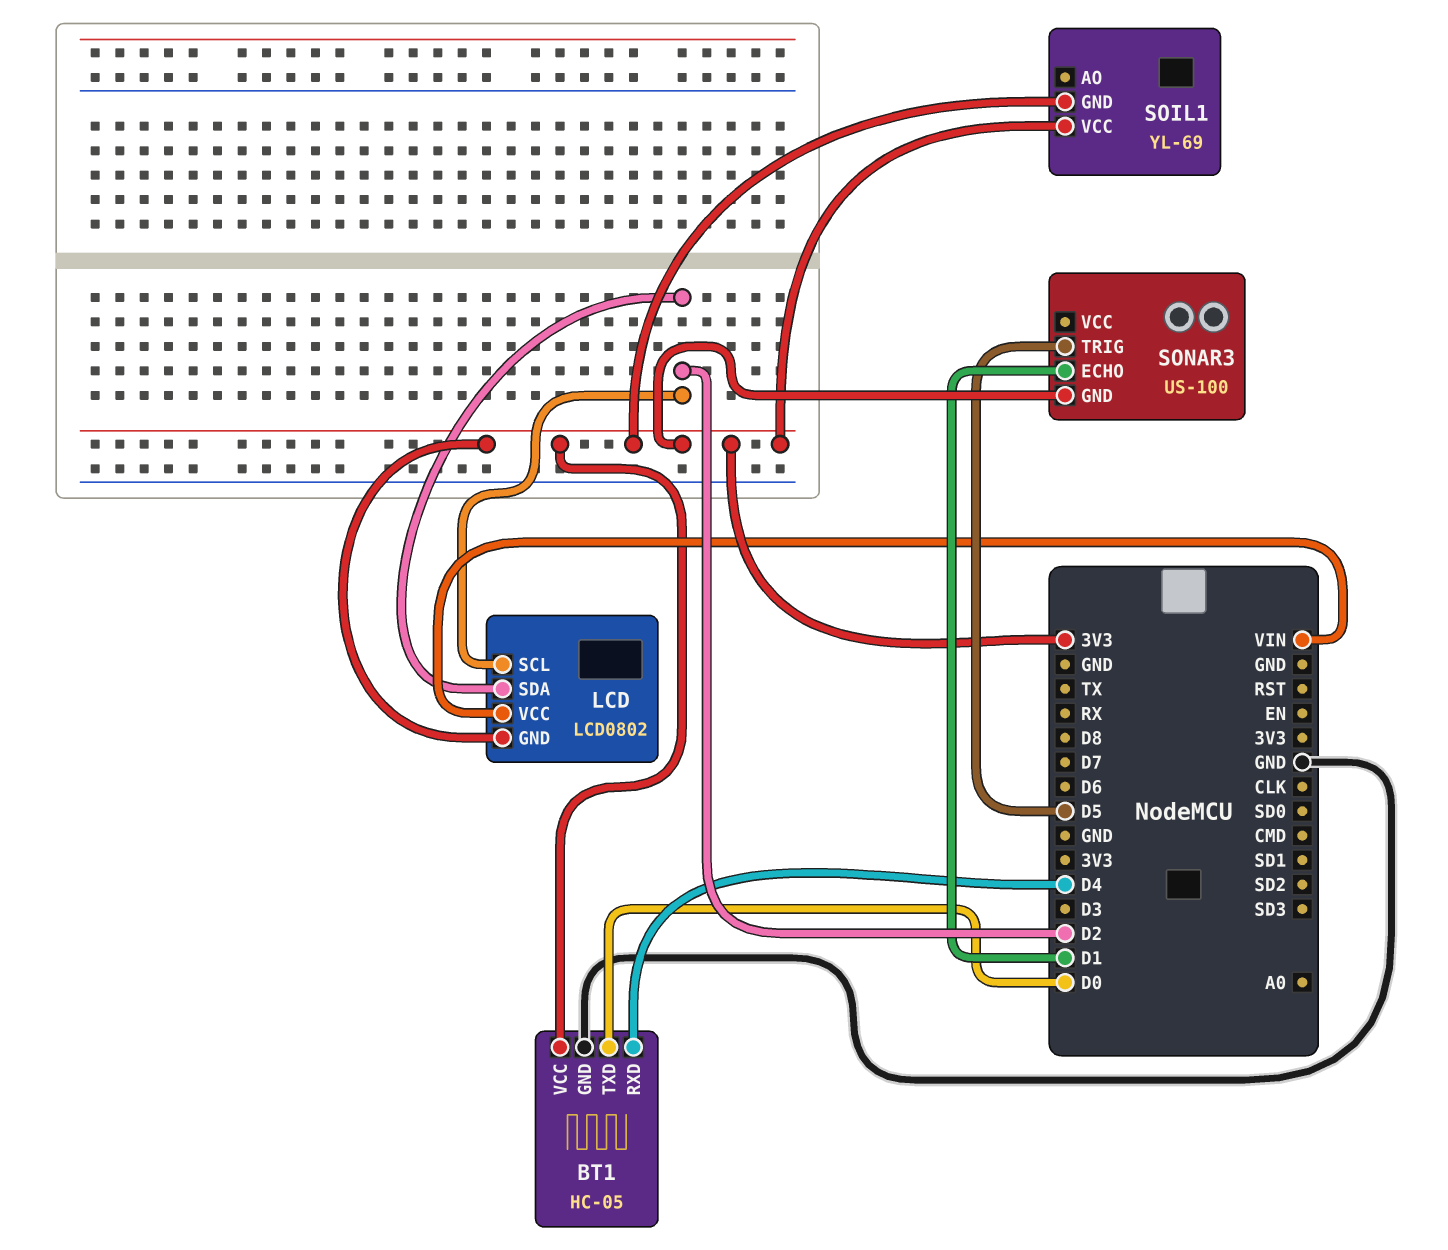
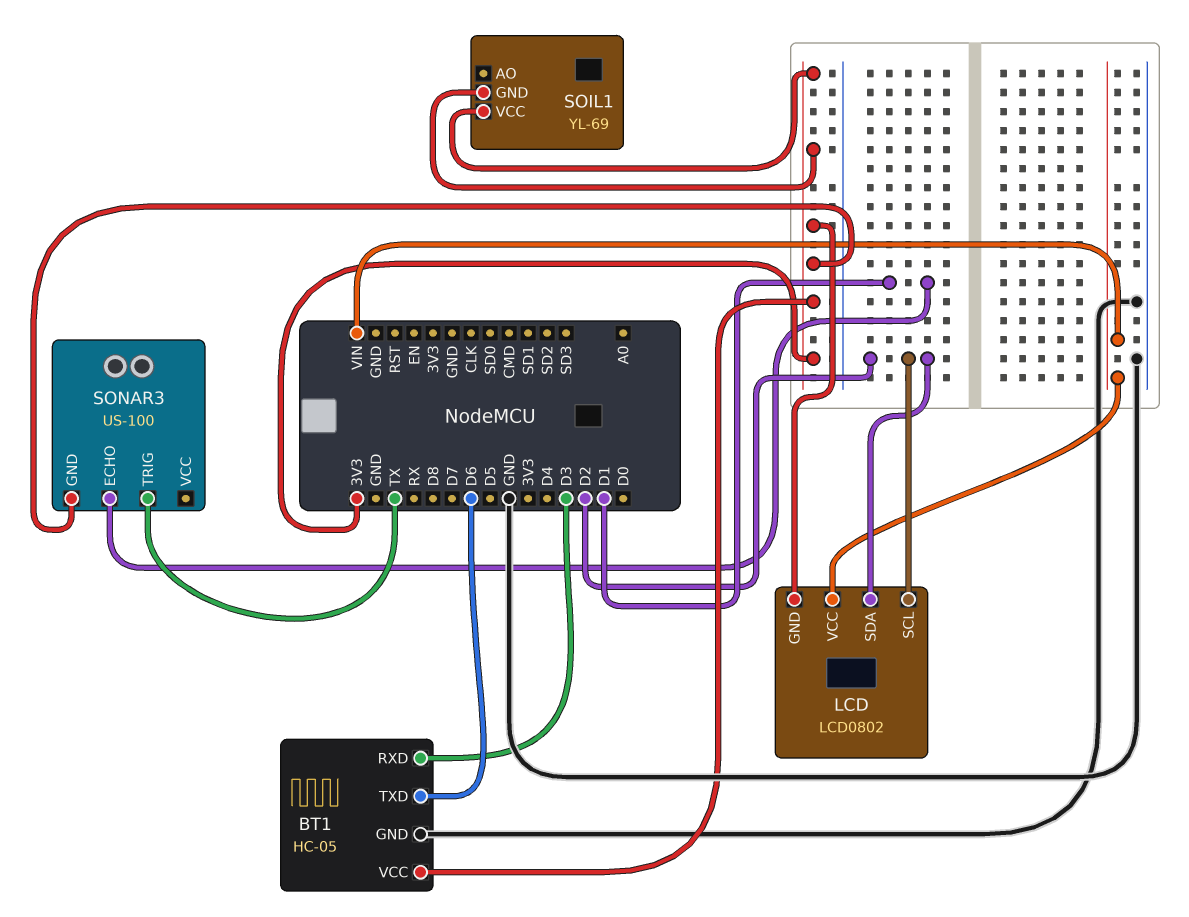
BT1 pin RXD: D4 -> D3
BT1 pin TXD: D0 -> D6
SONAR3 pin TRIG: D5 -> TX

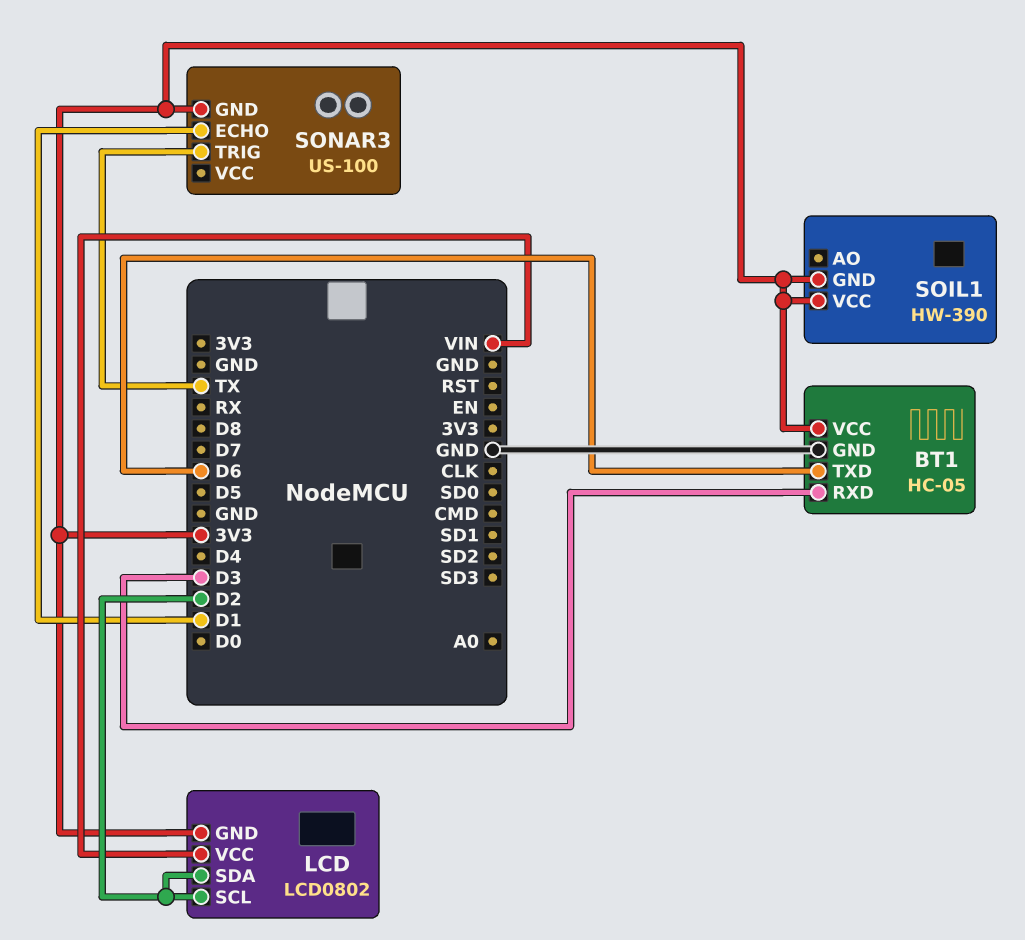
SOIL1: YL-69 -> HW-390

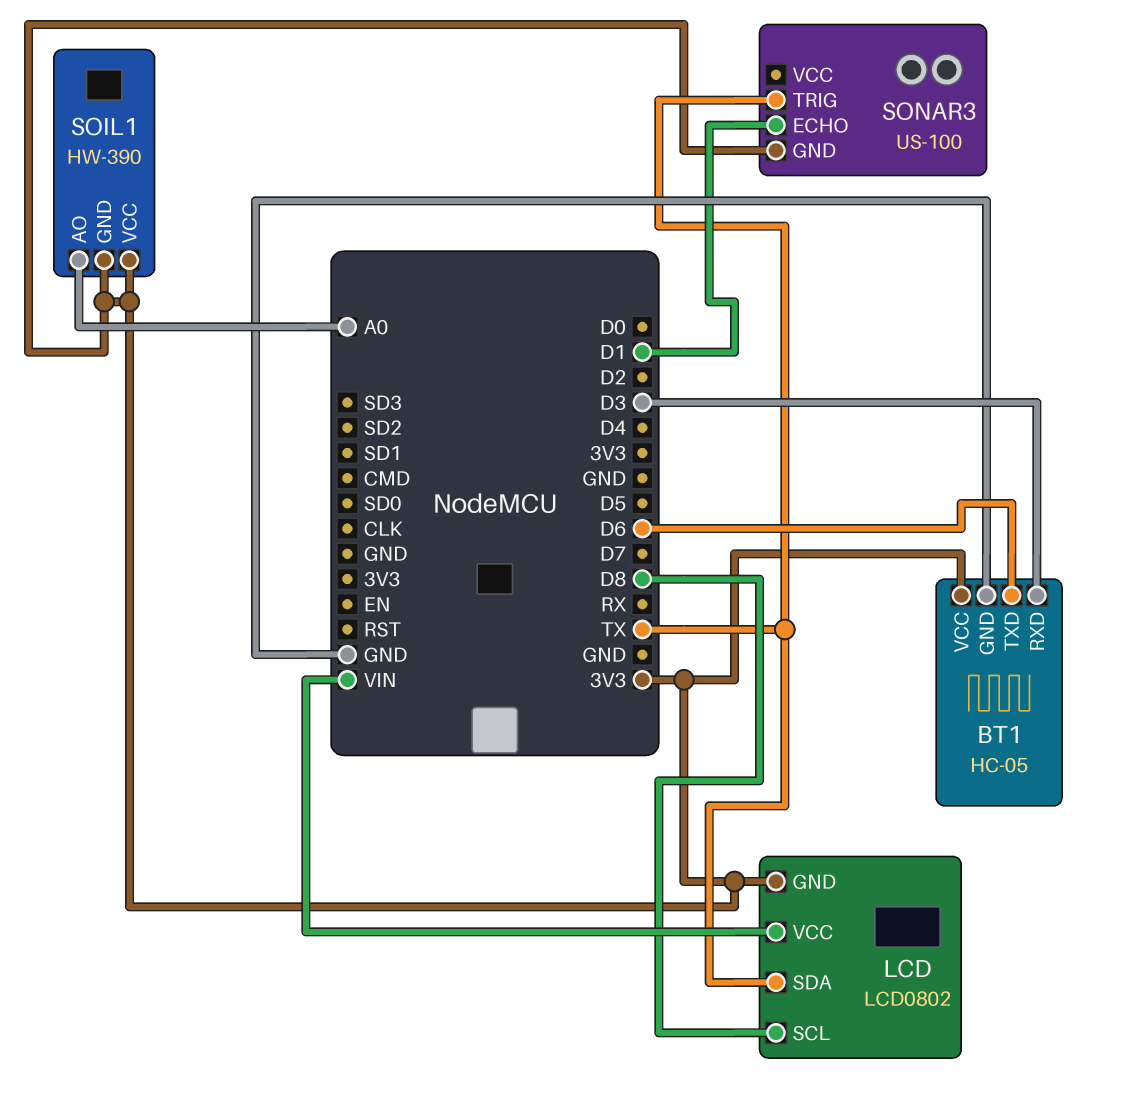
LCD pin SCL: D2 -> D8
LCD pin SDA: D2 -> TX
SOIL1 pin AO: none -> A0

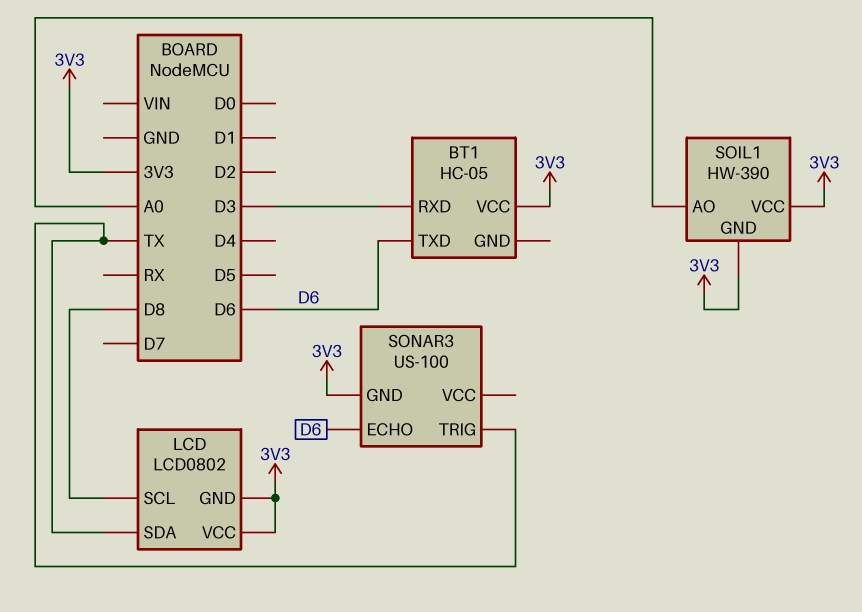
BT1 pin GND: GND -> none
LCD pin VCC: VIN -> 3V3
SONAR3 pin ECHO: D1 -> D6

